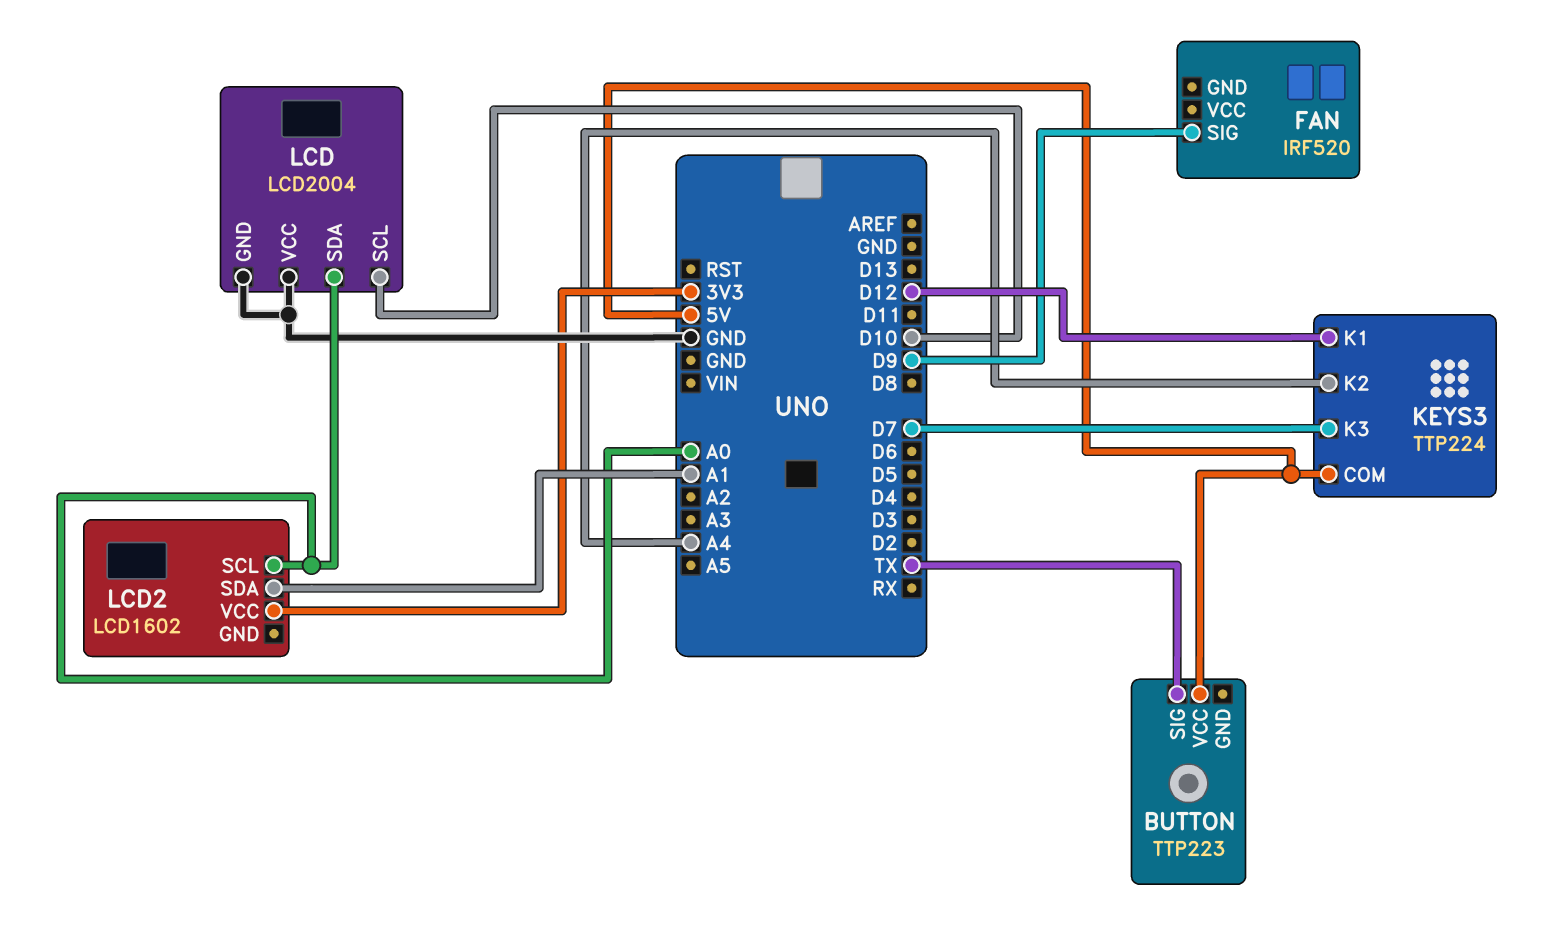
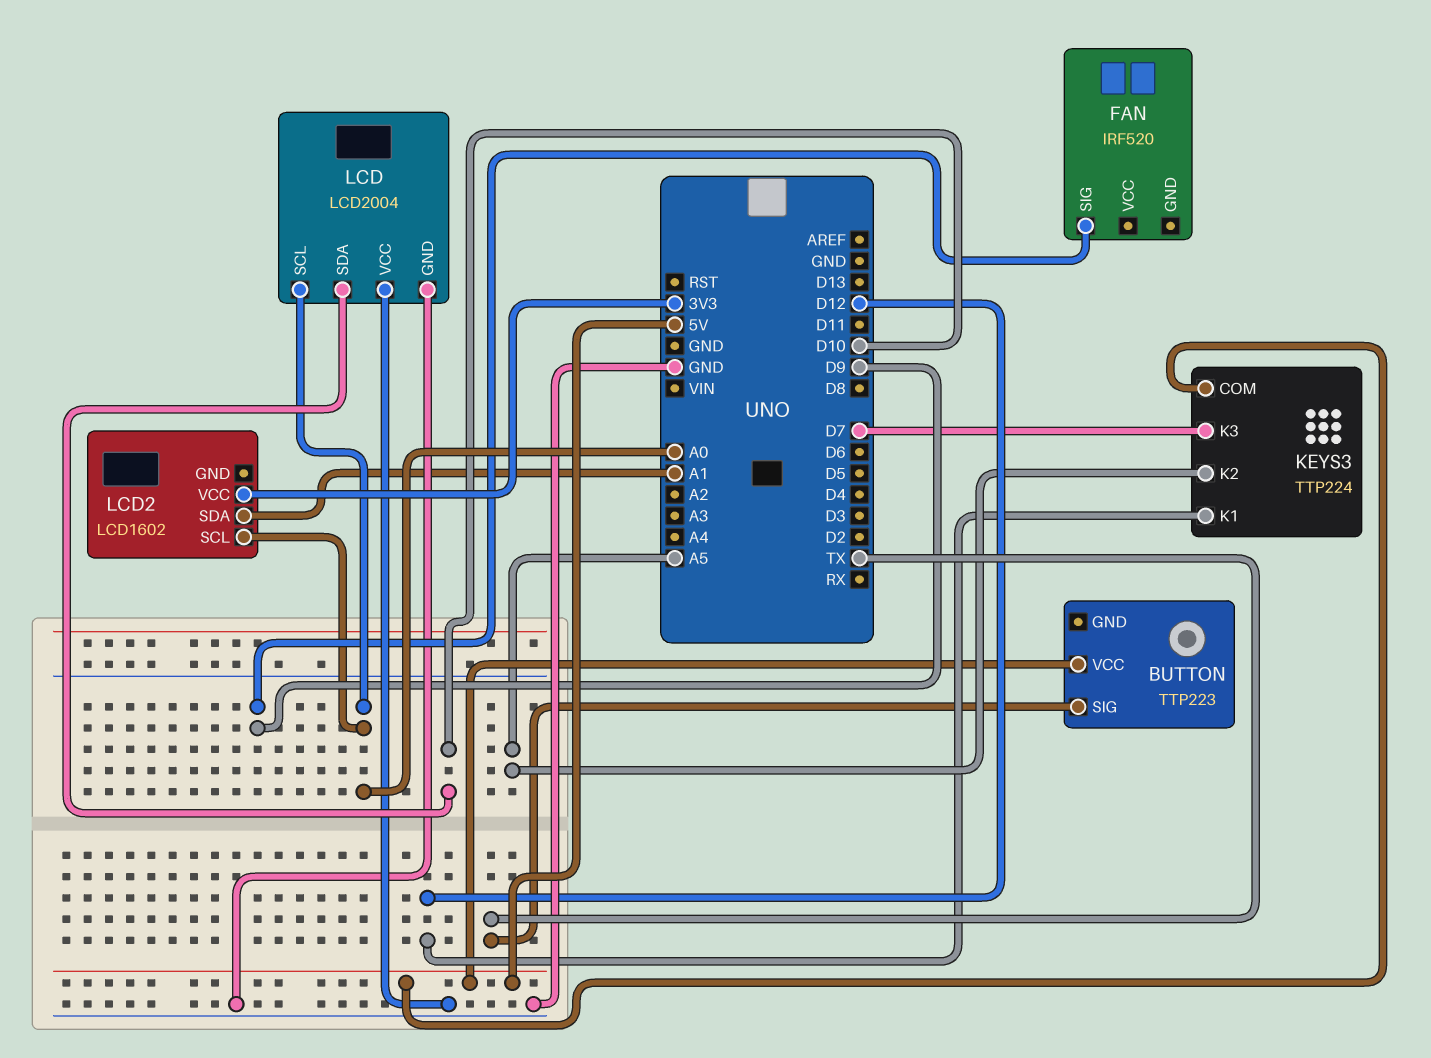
KEYS3 pin K2: A4 -> A5
LCD pin SCL: D10 -> A0
LCD pin SDA: A0 -> D10

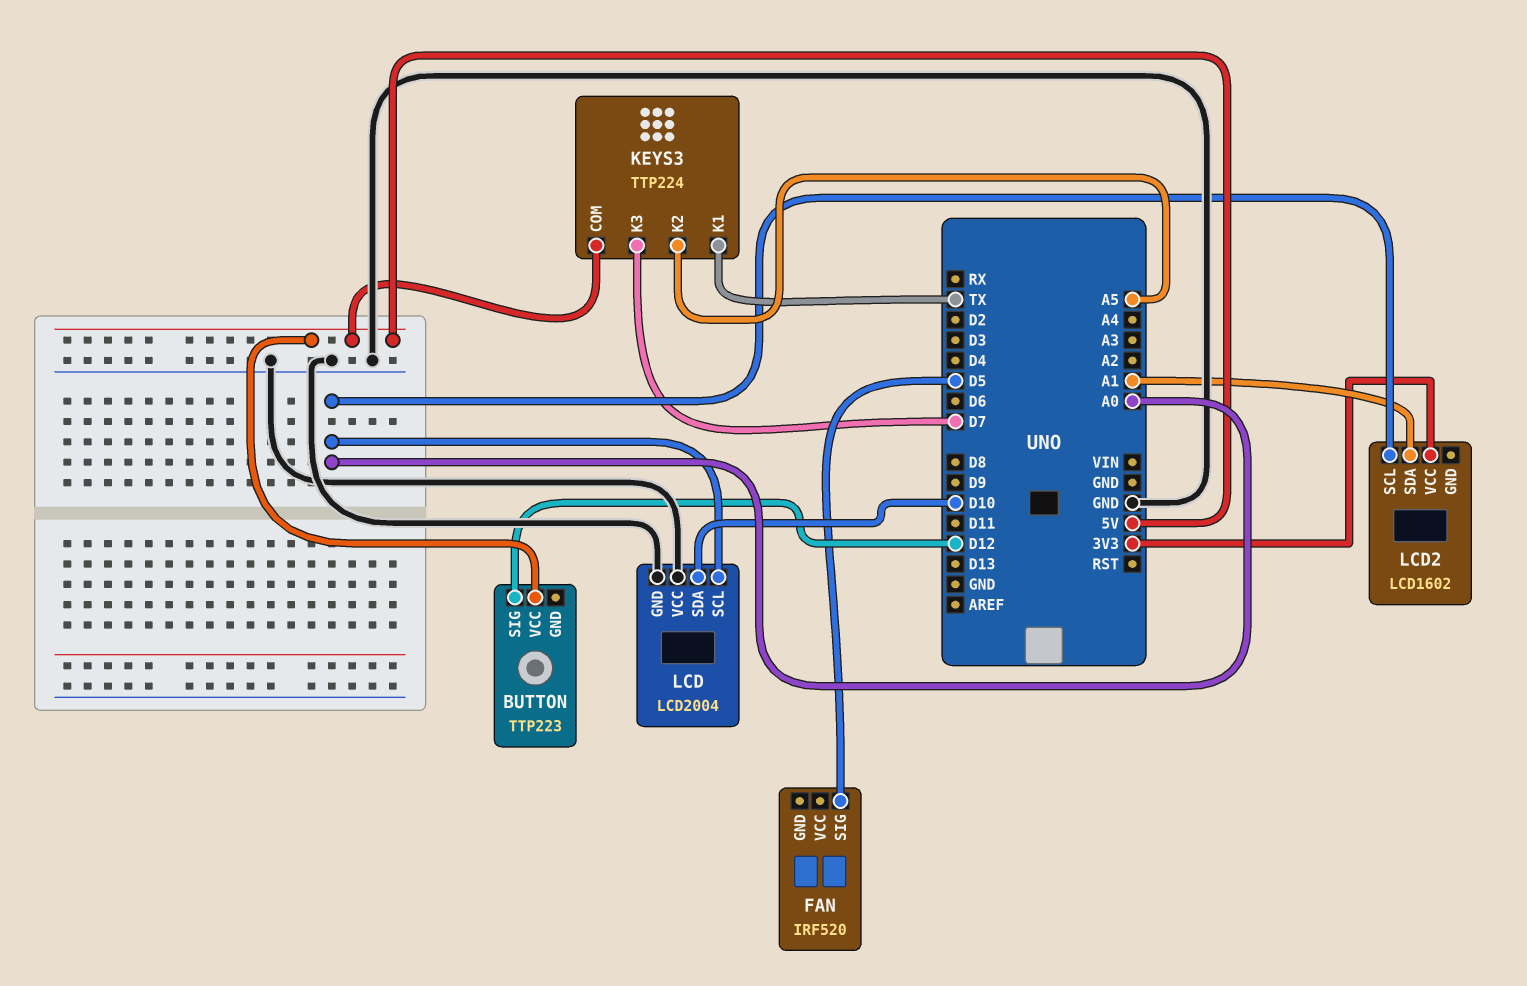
BUTTON pin SIG: TX -> D12
FAN pin SIG: D9 -> D5
KEYS3 pin K1: D12 -> TX

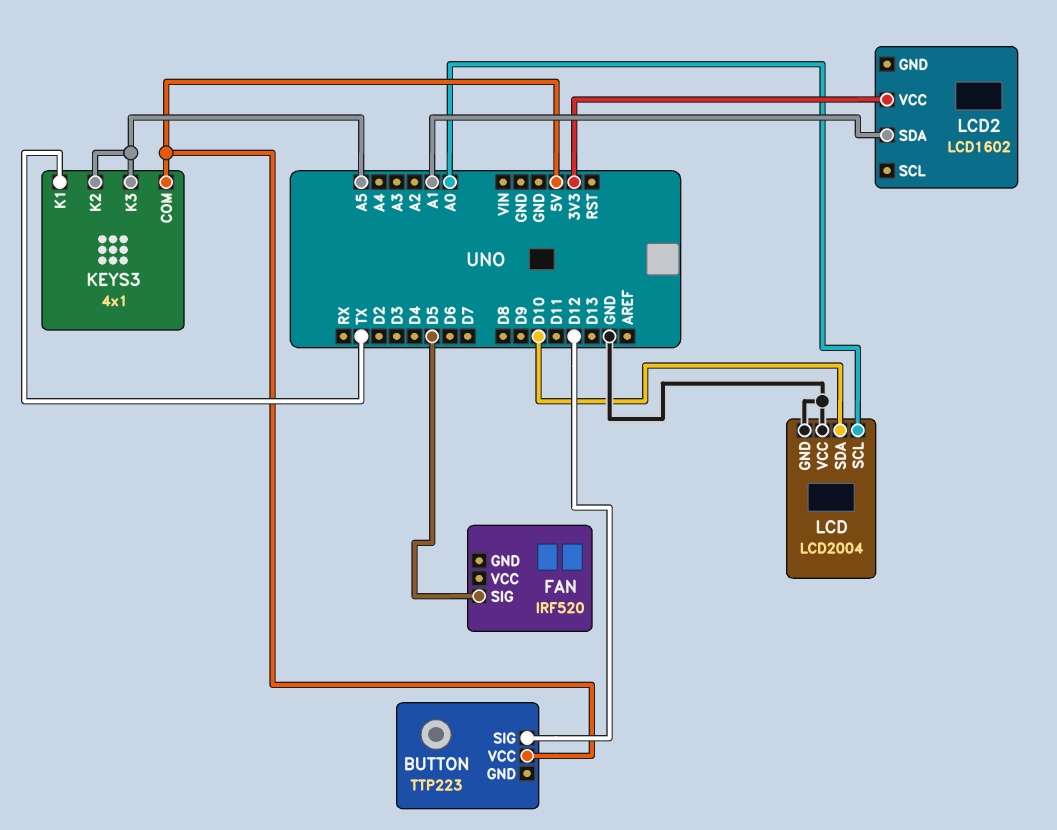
KEYS3: TTP224 -> 4x1
KEYS3 pin K3: D7 -> A5
LCD2 pin SCL: A0 -> none

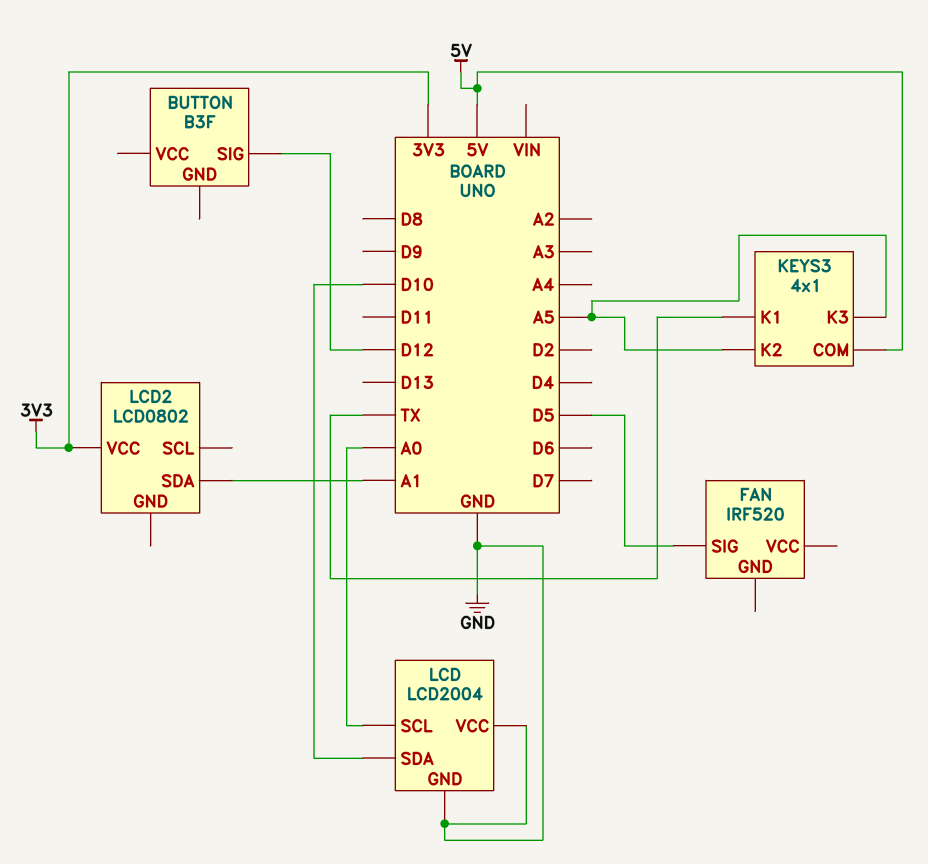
BUTTON: TTP223 -> B3F
BUTTON pin VCC: 5V -> none
LCD2: LCD1602 -> LCD0802

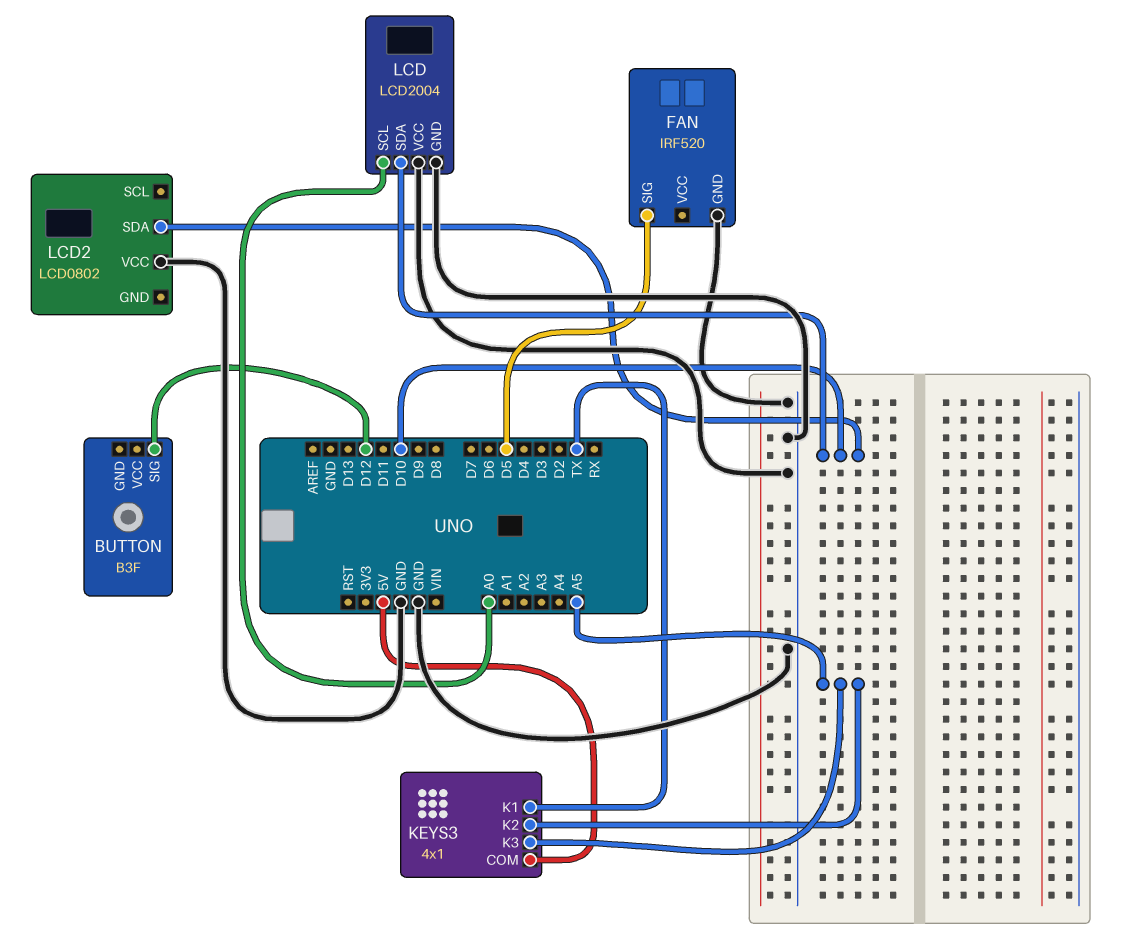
FAN pin GND: none -> GND
LCD2 pin SDA: A1 -> D10
LCD2 pin VCC: 3V3 -> GND

